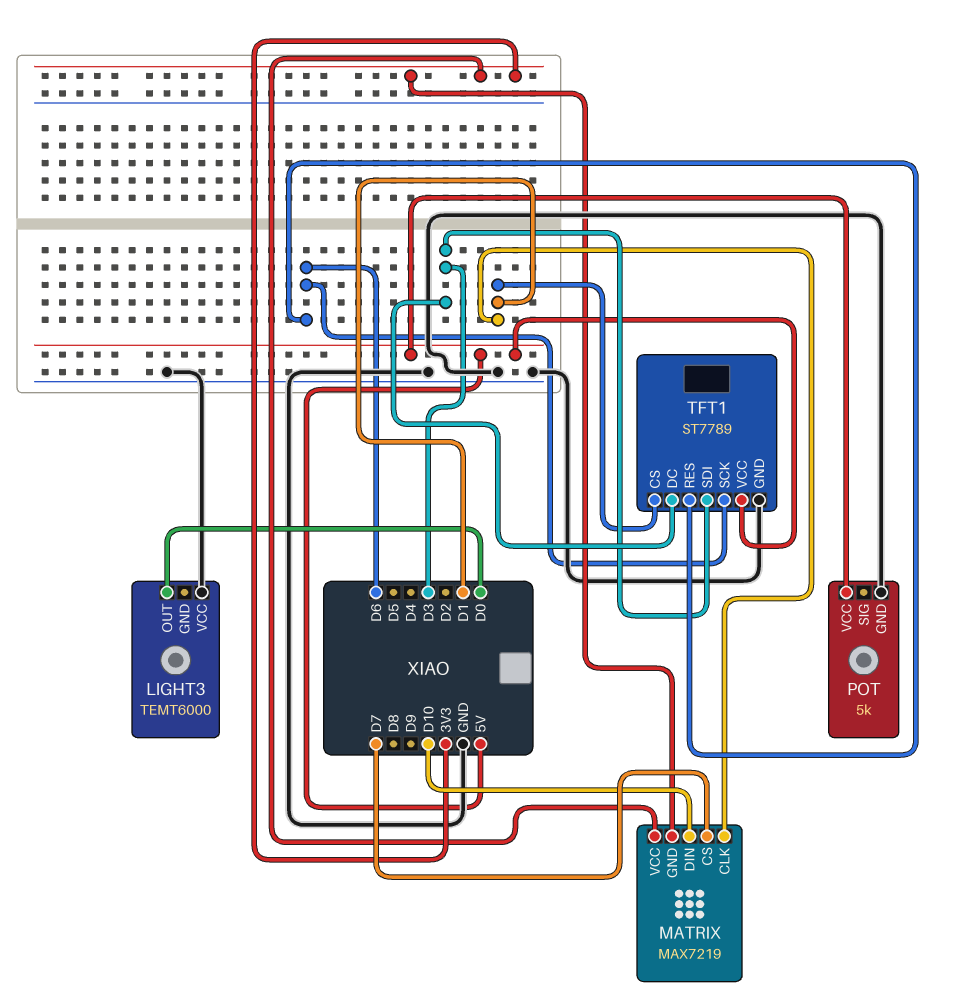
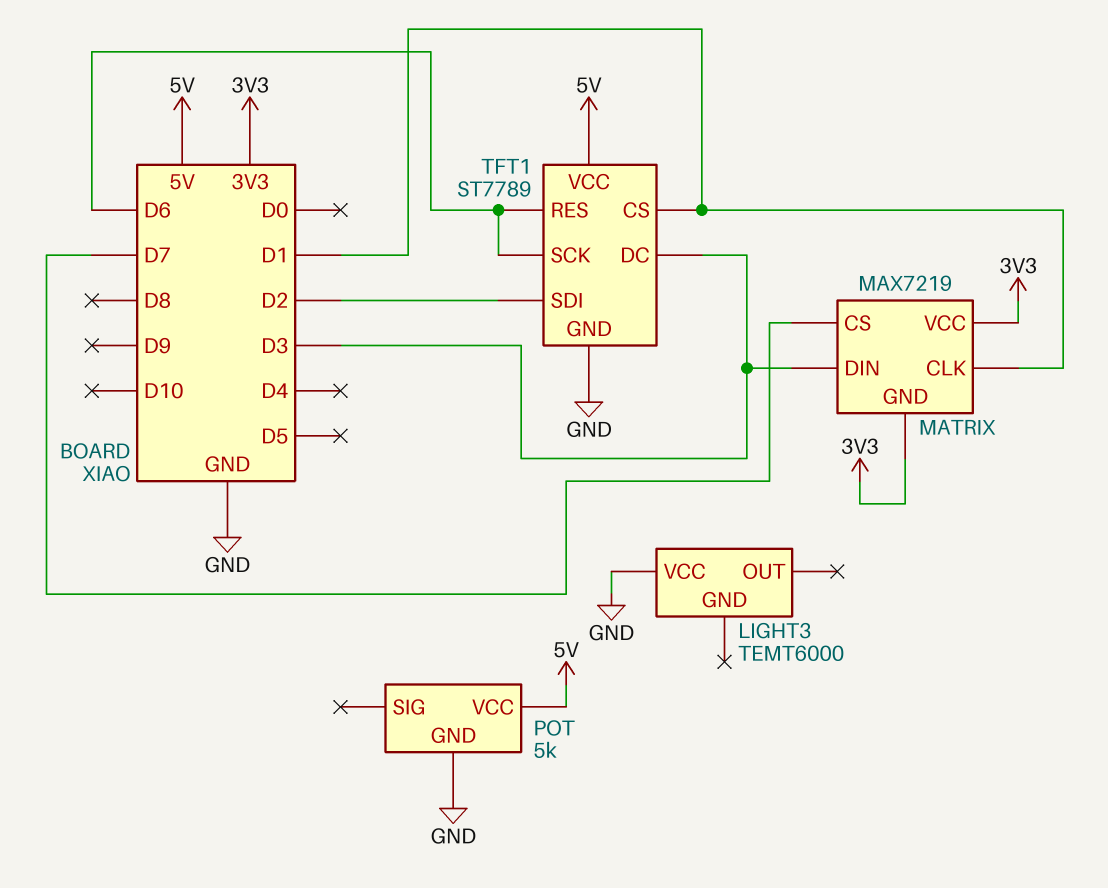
LIGHT3 pin OUT: D0 -> none
MATRIX pin DIN: D10 -> D3
TFT1 pin SDI: D3 -> D2

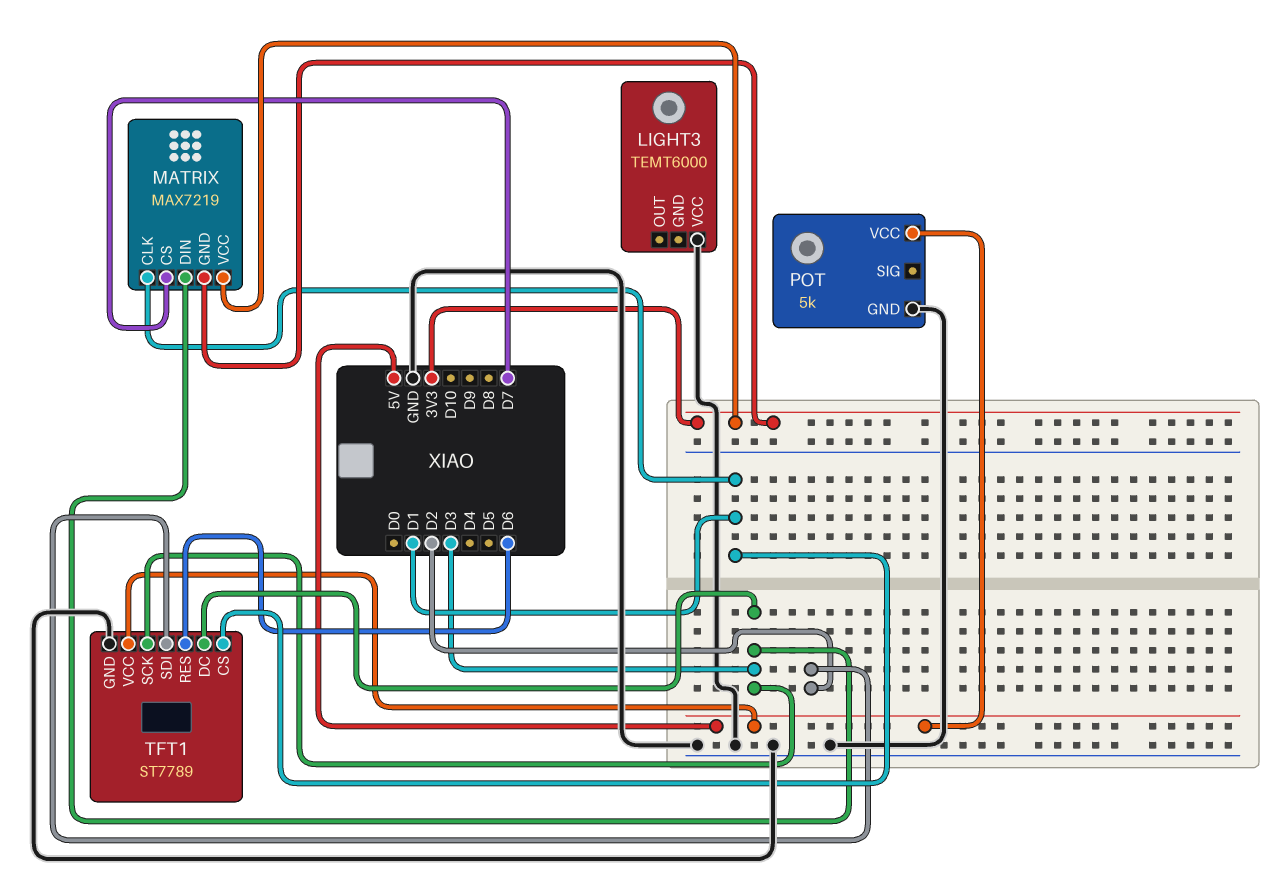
TFT1 pin SCK: D6 -> D3

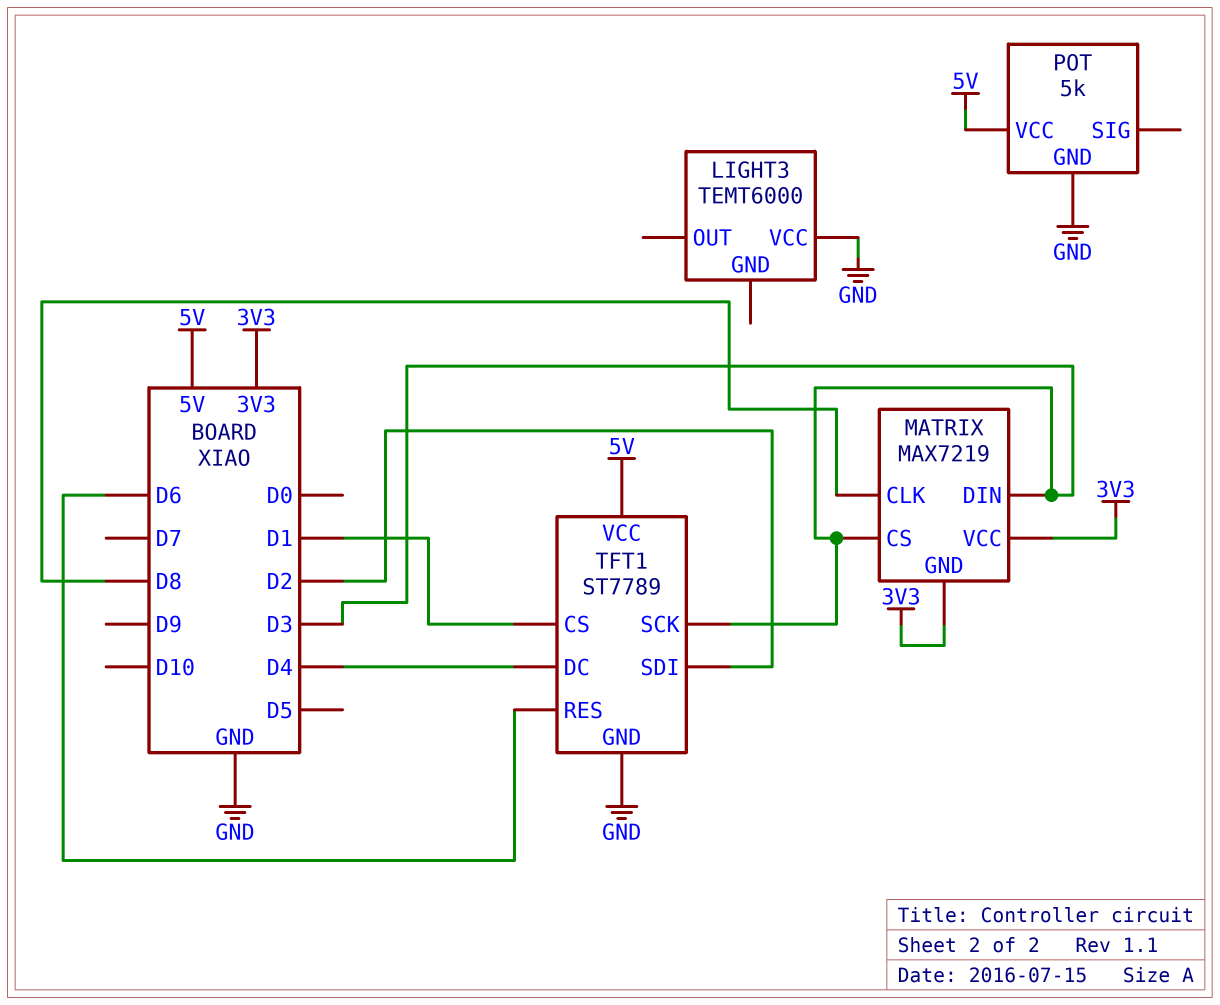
MATRIX pin CLK: D1 -> D8
MATRIX pin CS: D7 -> D3
TFT1 pin DC: D3 -> D4

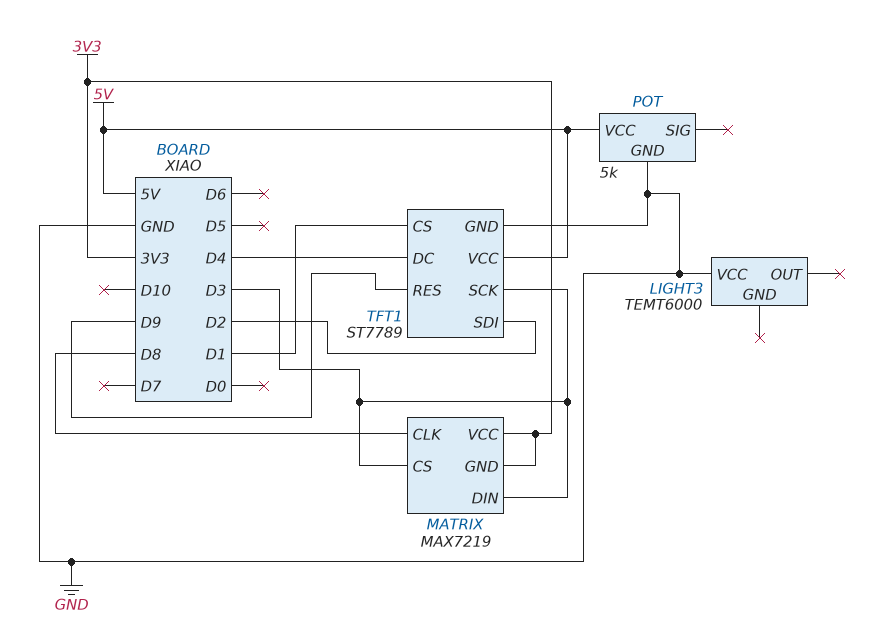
TFT1 pin RES: D6 -> D9

